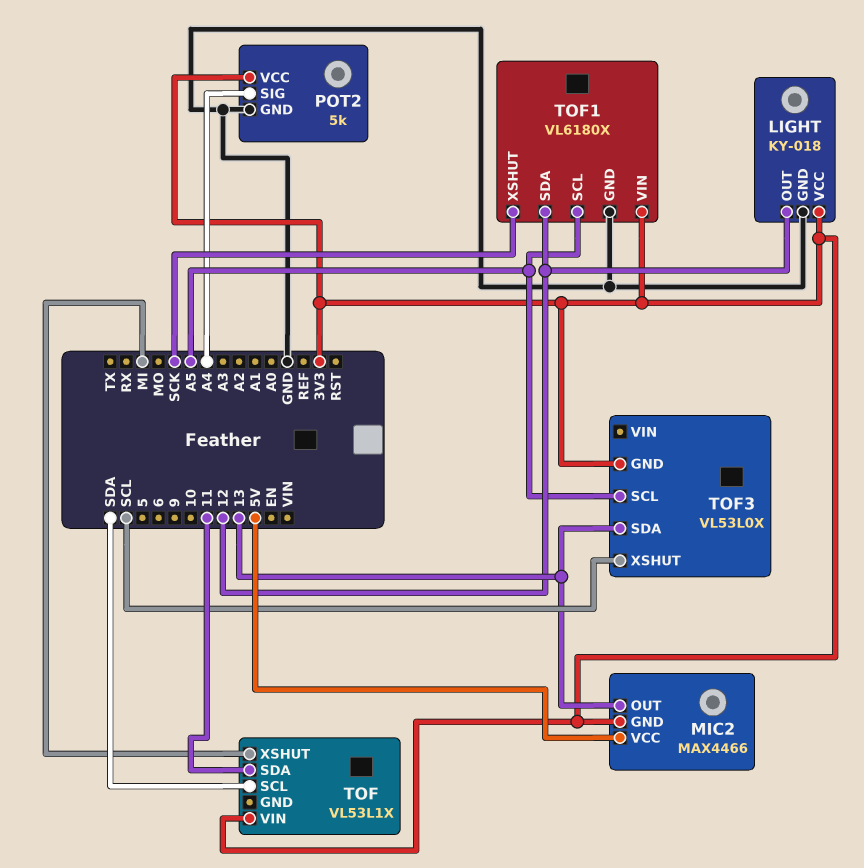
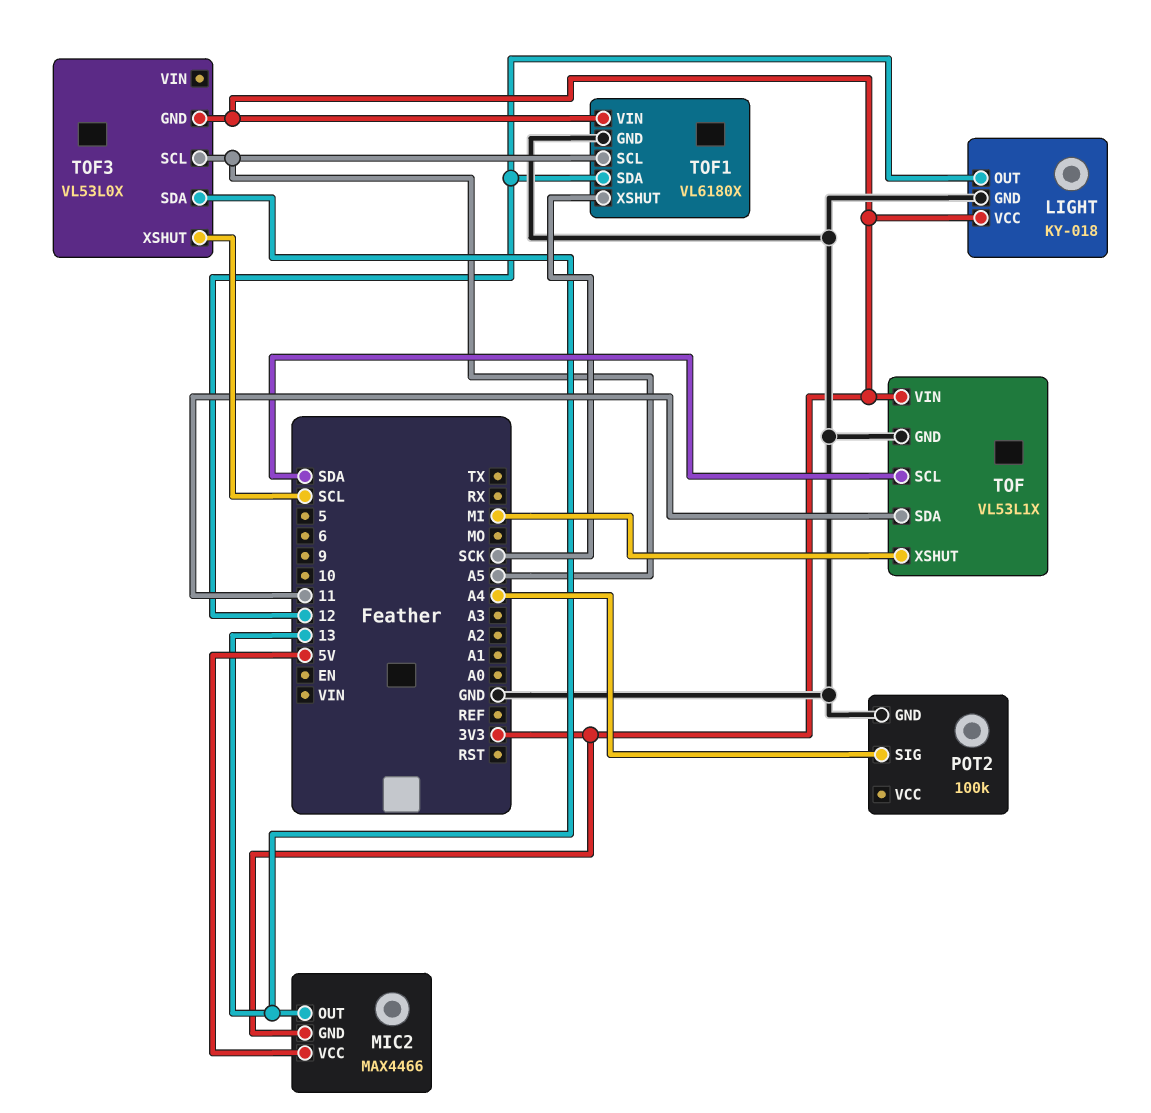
POT2: 5k -> 100k
POT2 pin VCC: 3V3 -> none
TOF pin GND: none -> GND

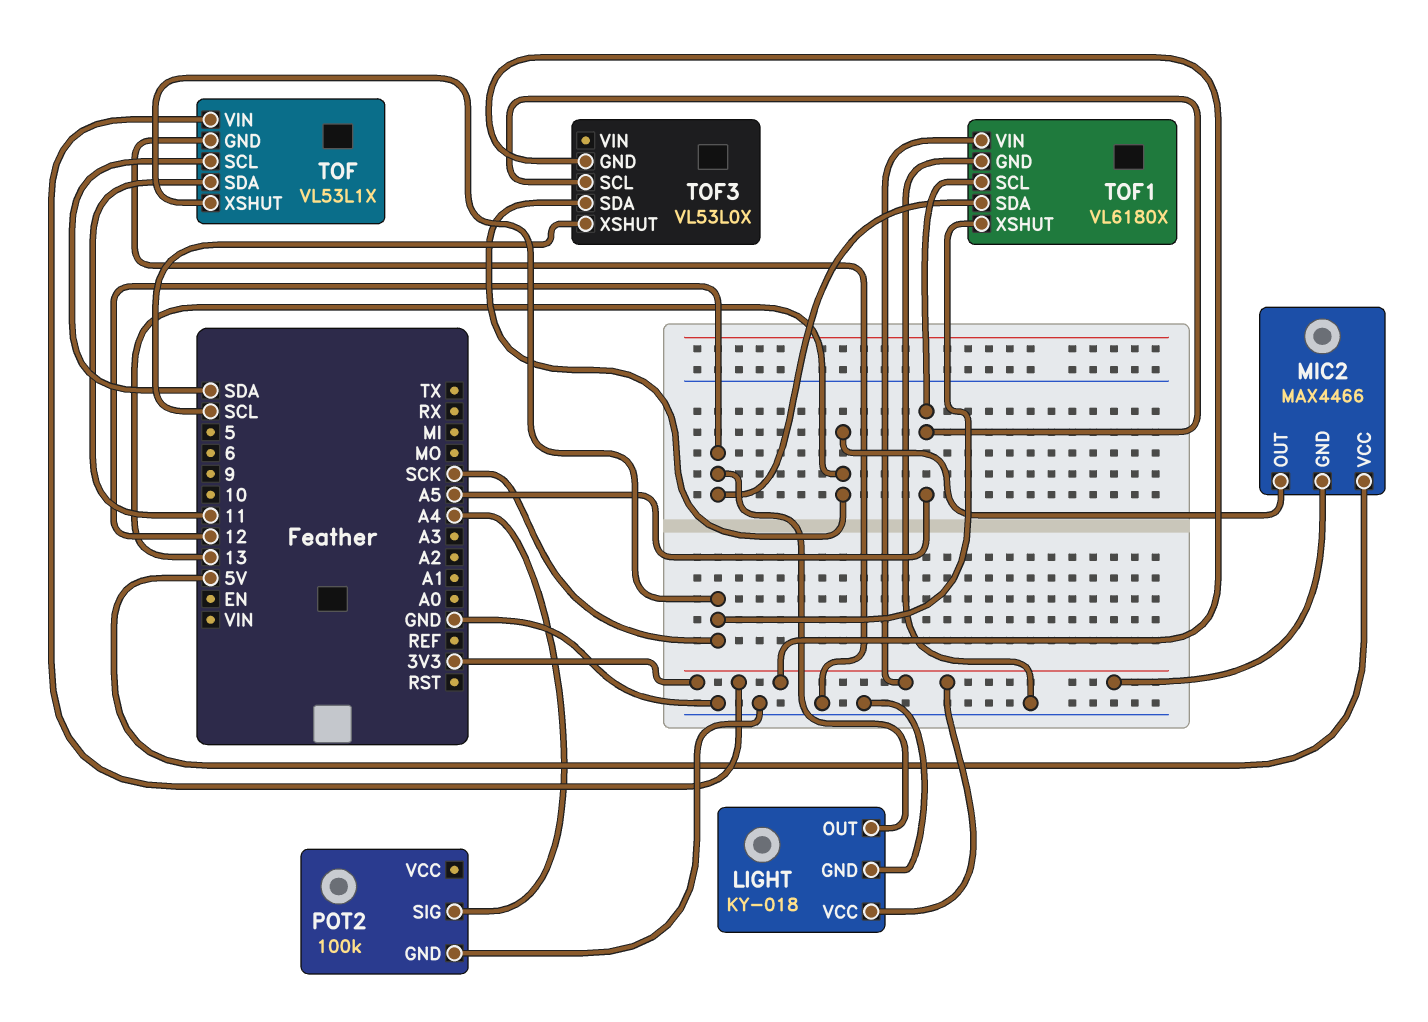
TOF pin XSHUT: MI -> SCK

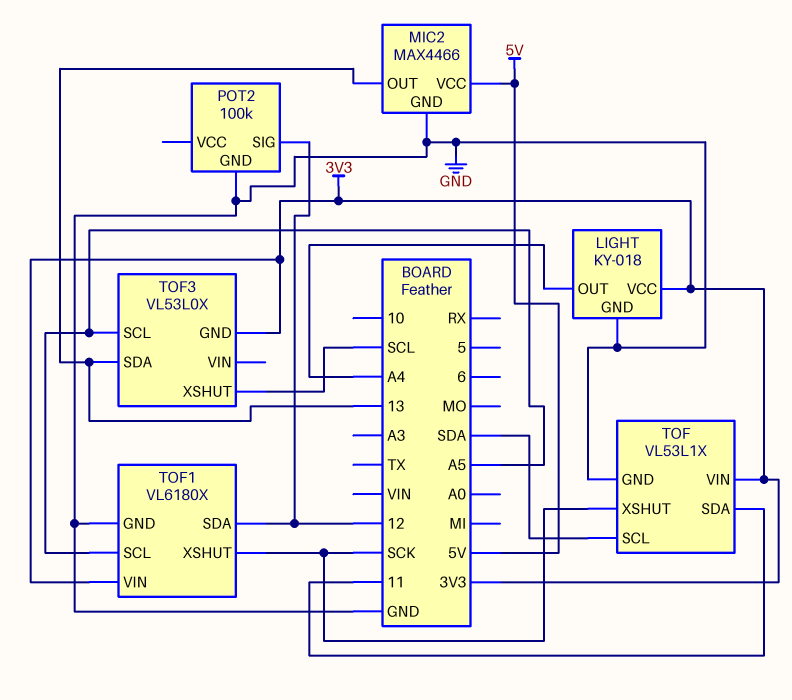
LIGHT pin OUT: 12 -> A4
MIC2 pin GND: 3V3 -> GND
POT2 pin SIG: A4 -> 12

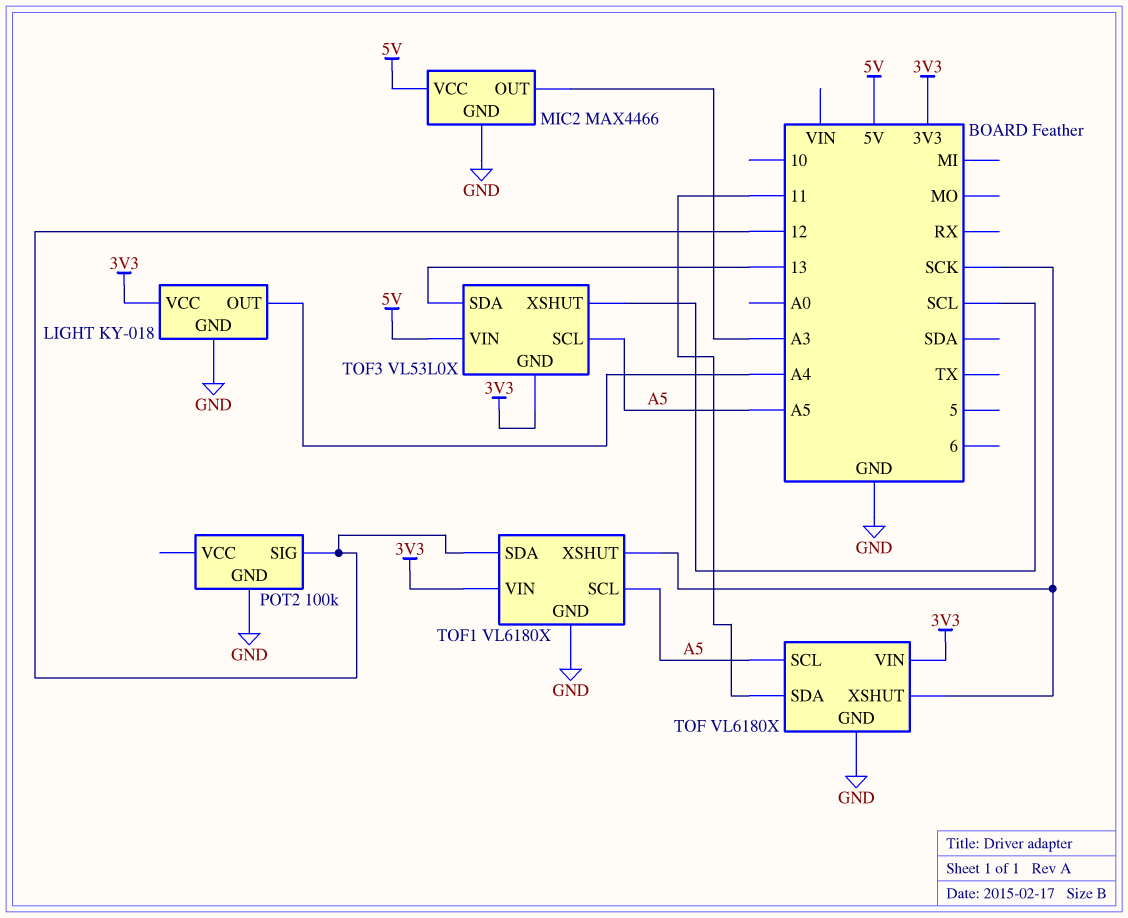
MIC2 pin OUT: 13 -> A3
TOF: VL53L1X -> VL6180X
TOF pin SCL: SDA -> A5
TOF3 pin VIN: none -> 5V

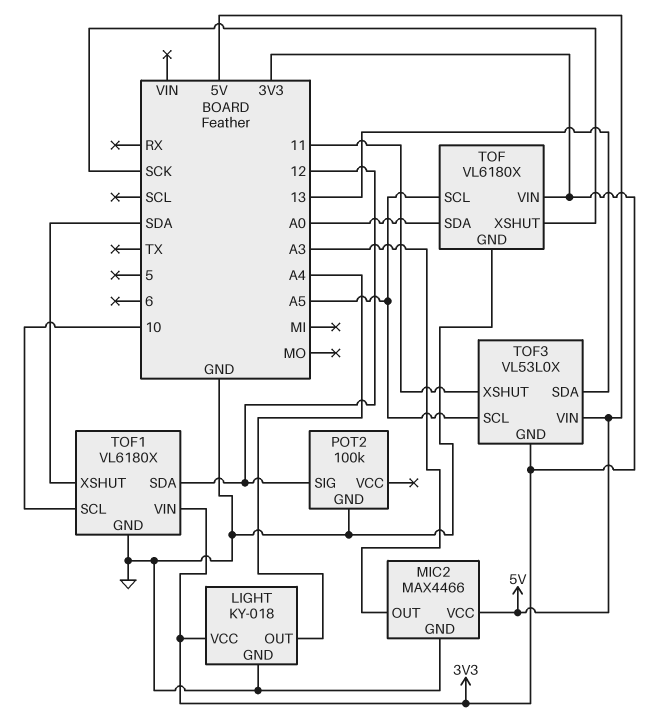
TOF pin SDA: 11 -> A0
TOF1 pin SCL: A5 -> 10
TOF1 pin XSHUT: SCK -> SDA
TOF3 pin XSHUT: SCL -> 11

